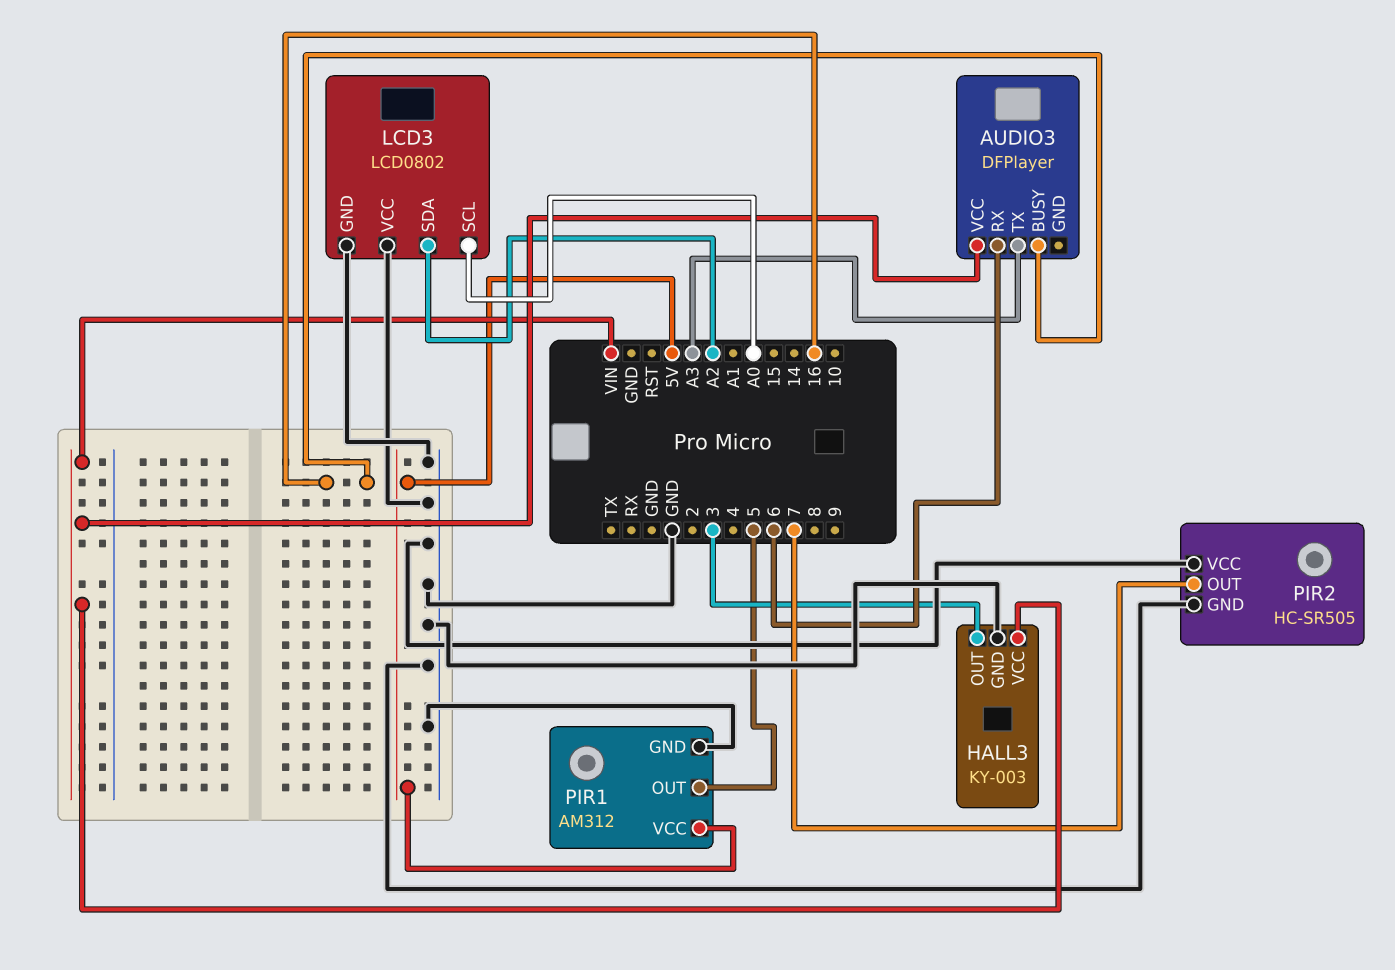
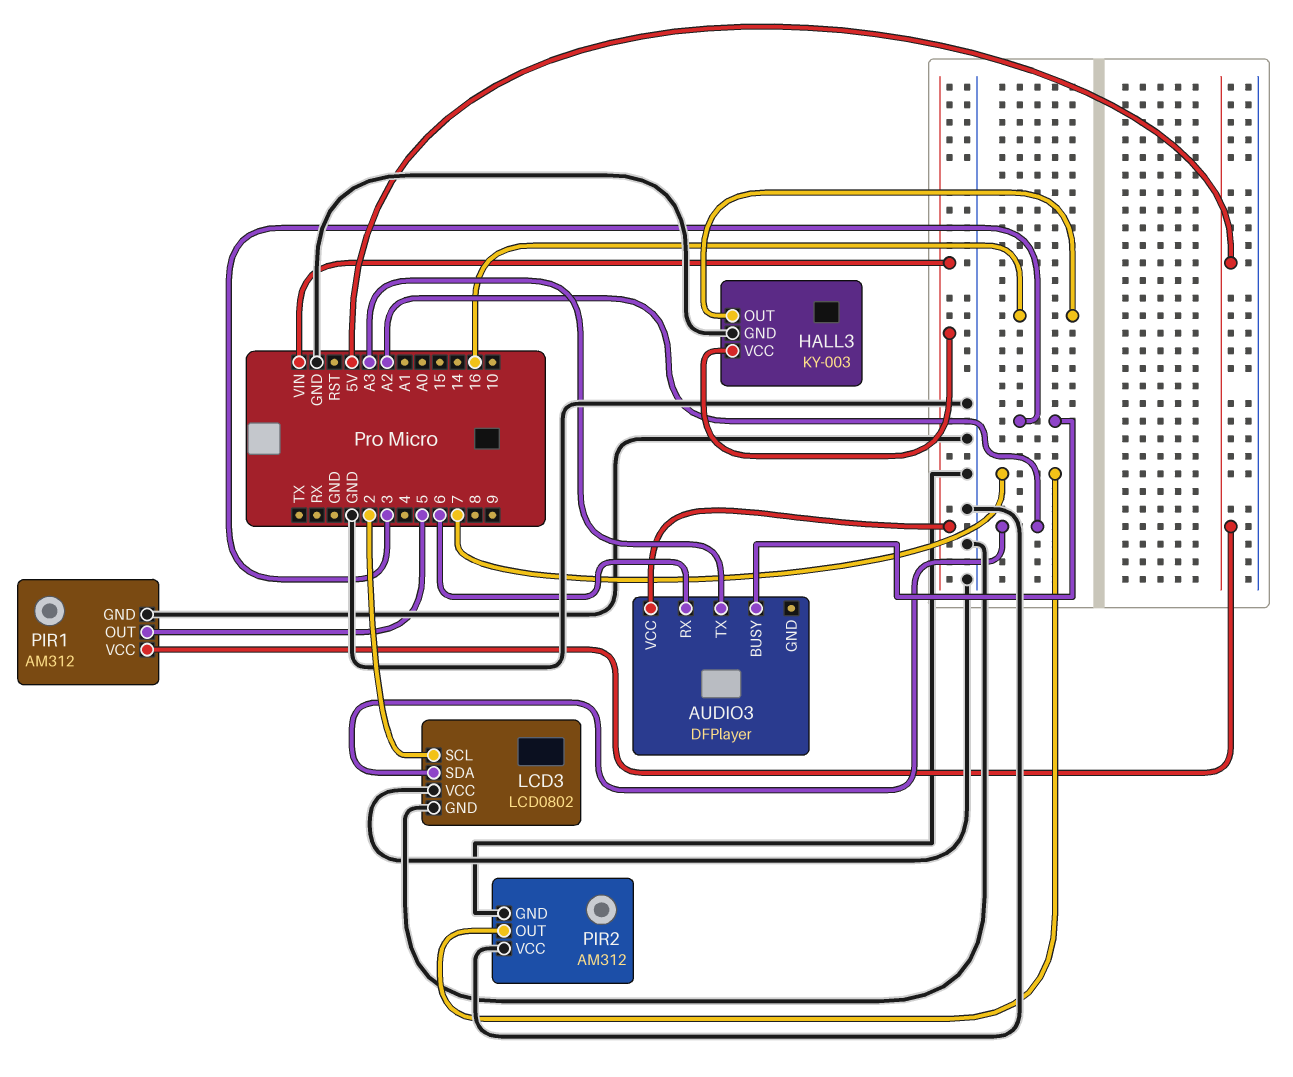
AUDIO3 pin BUSY: 16 -> 3
HALL3 pin OUT: 3 -> 16
LCD3 pin SCL: A0 -> 2
PIR2: HC-SR505 -> AM312

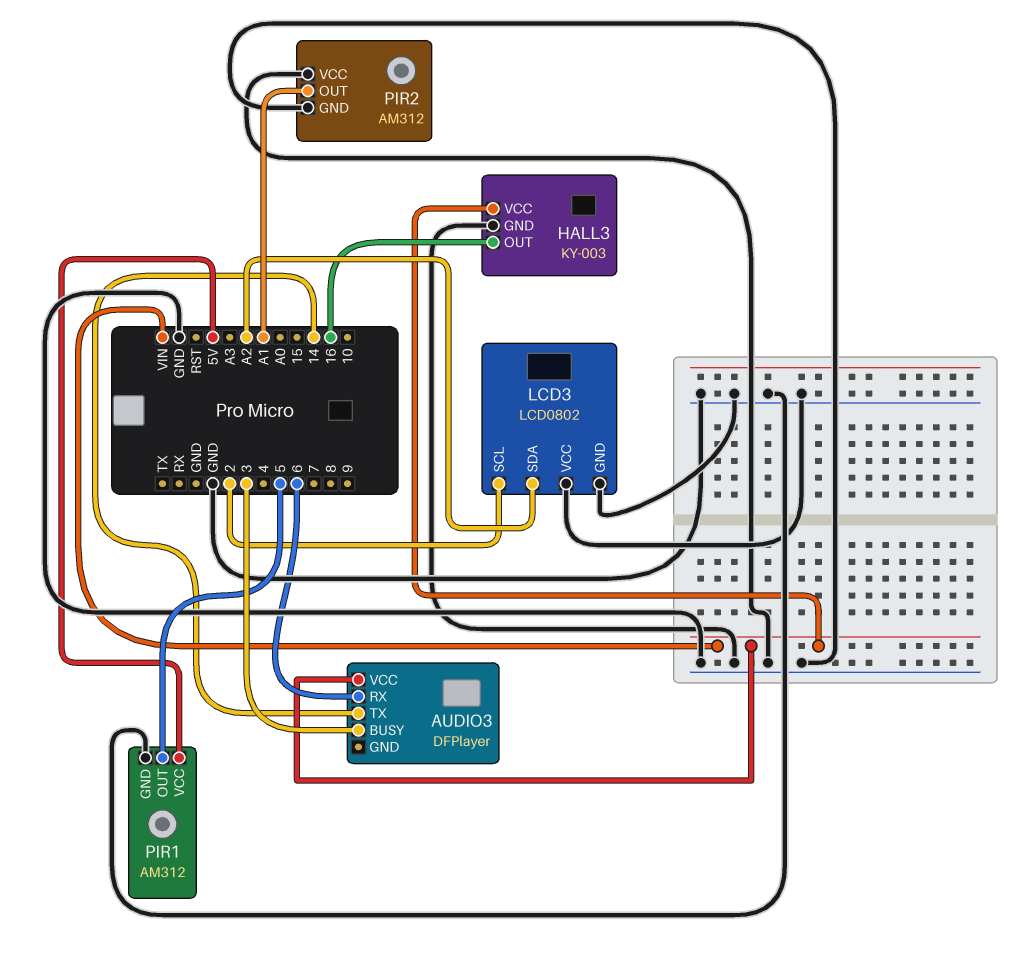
AUDIO3 pin TX: A3 -> 14
PIR2 pin OUT: 7 -> A1

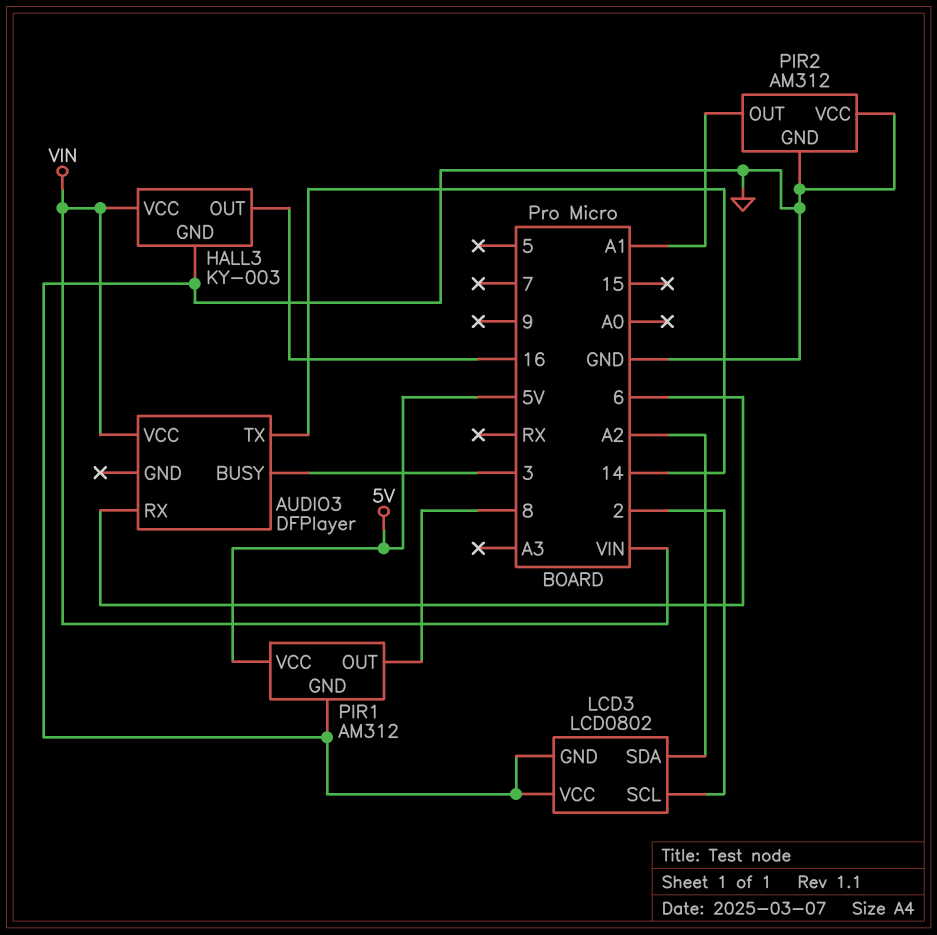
PIR1 pin OUT: 5 -> 8

